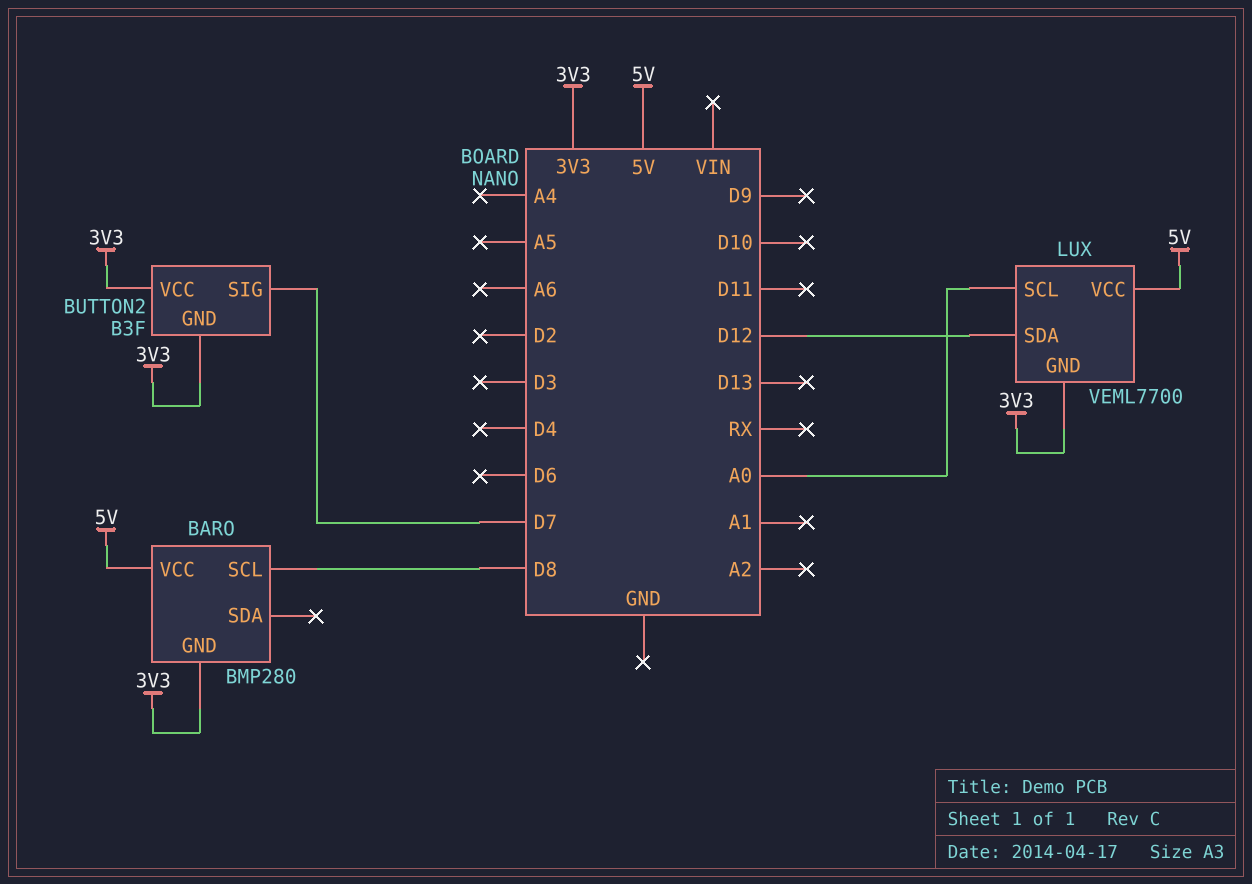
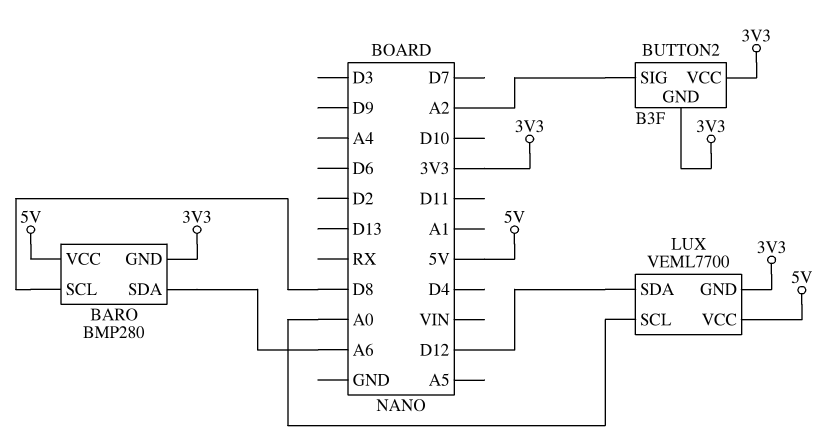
BARO pin SDA: none -> A6
BUTTON2 pin SIG: D7 -> A2

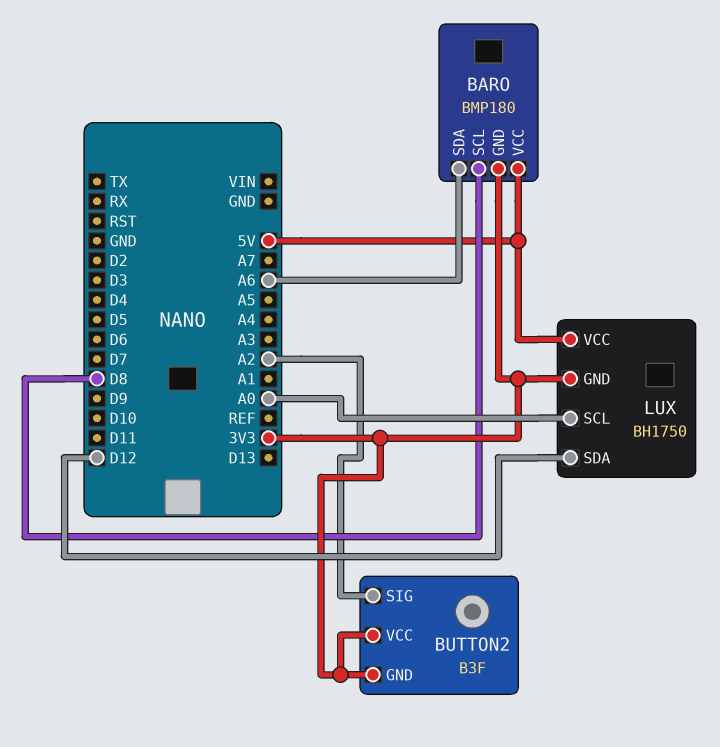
BARO: BMP280 -> BMP180
LUX: VEML7700 -> BH1750

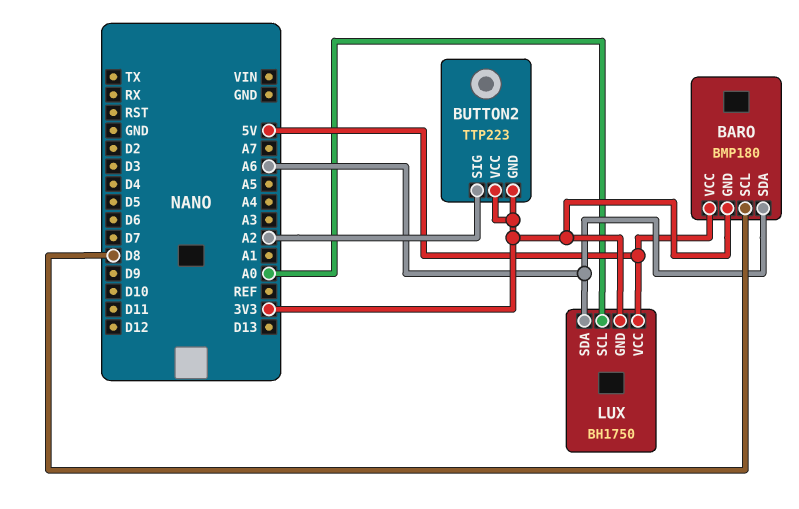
BUTTON2: B3F -> TTP223
LUX pin SDA: D12 -> A6

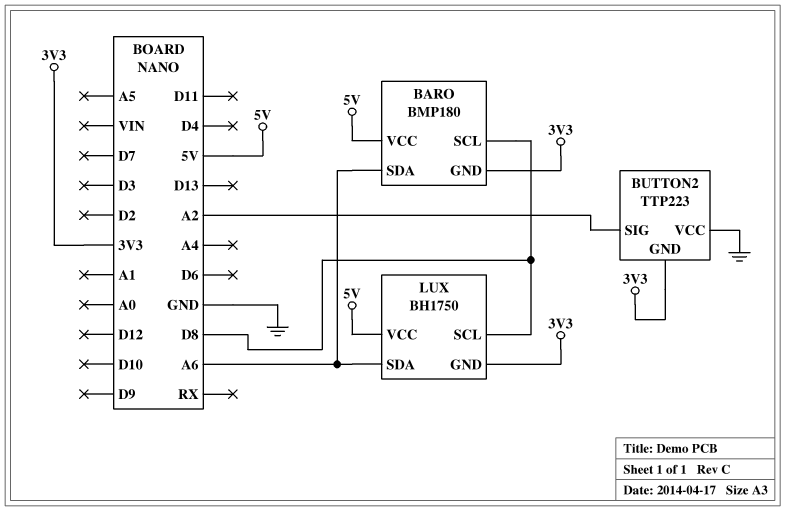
BUTTON2 pin VCC: 3V3 -> GND
LUX pin SCL: A0 -> D8

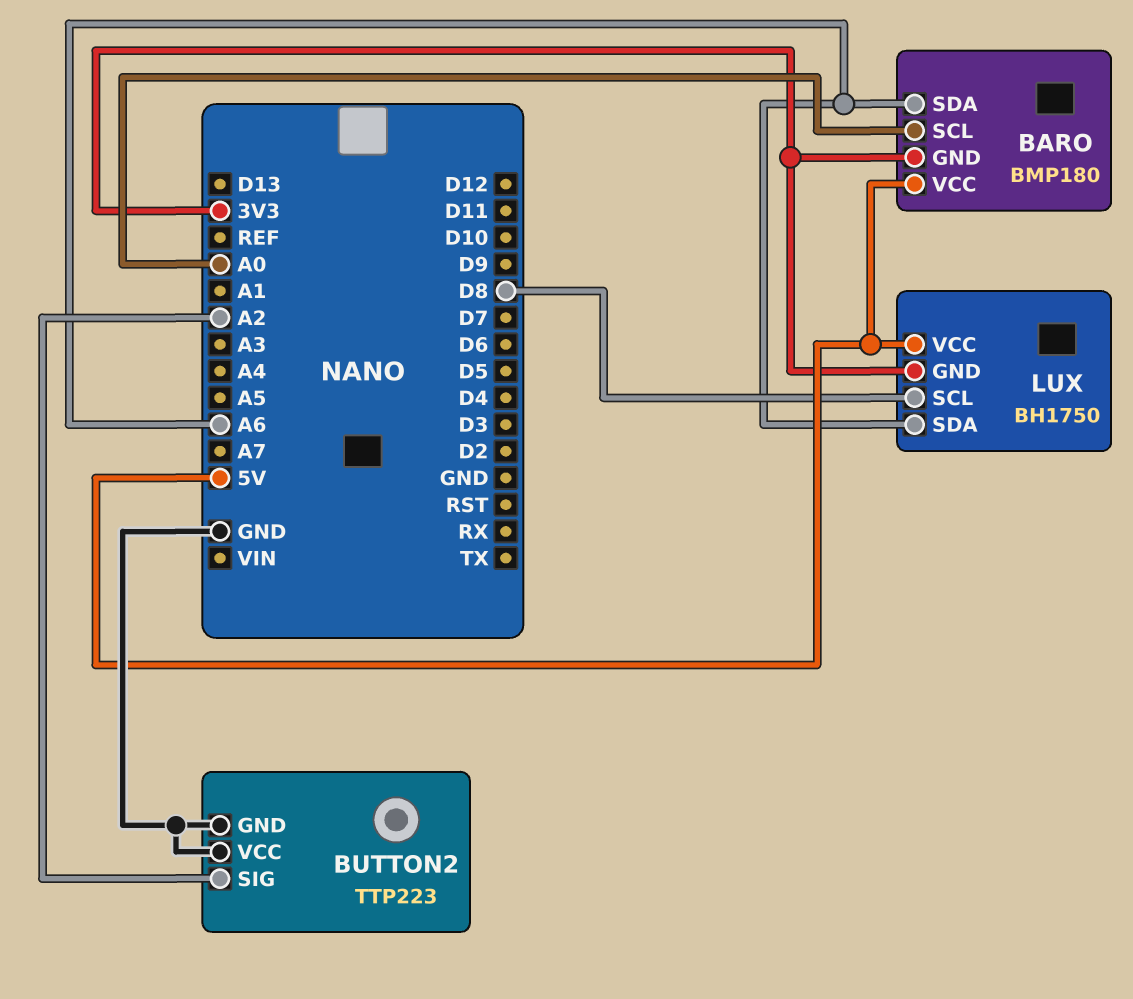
BARO pin SCL: D8 -> A0
BUTTON2 pin GND: 3V3 -> GND

